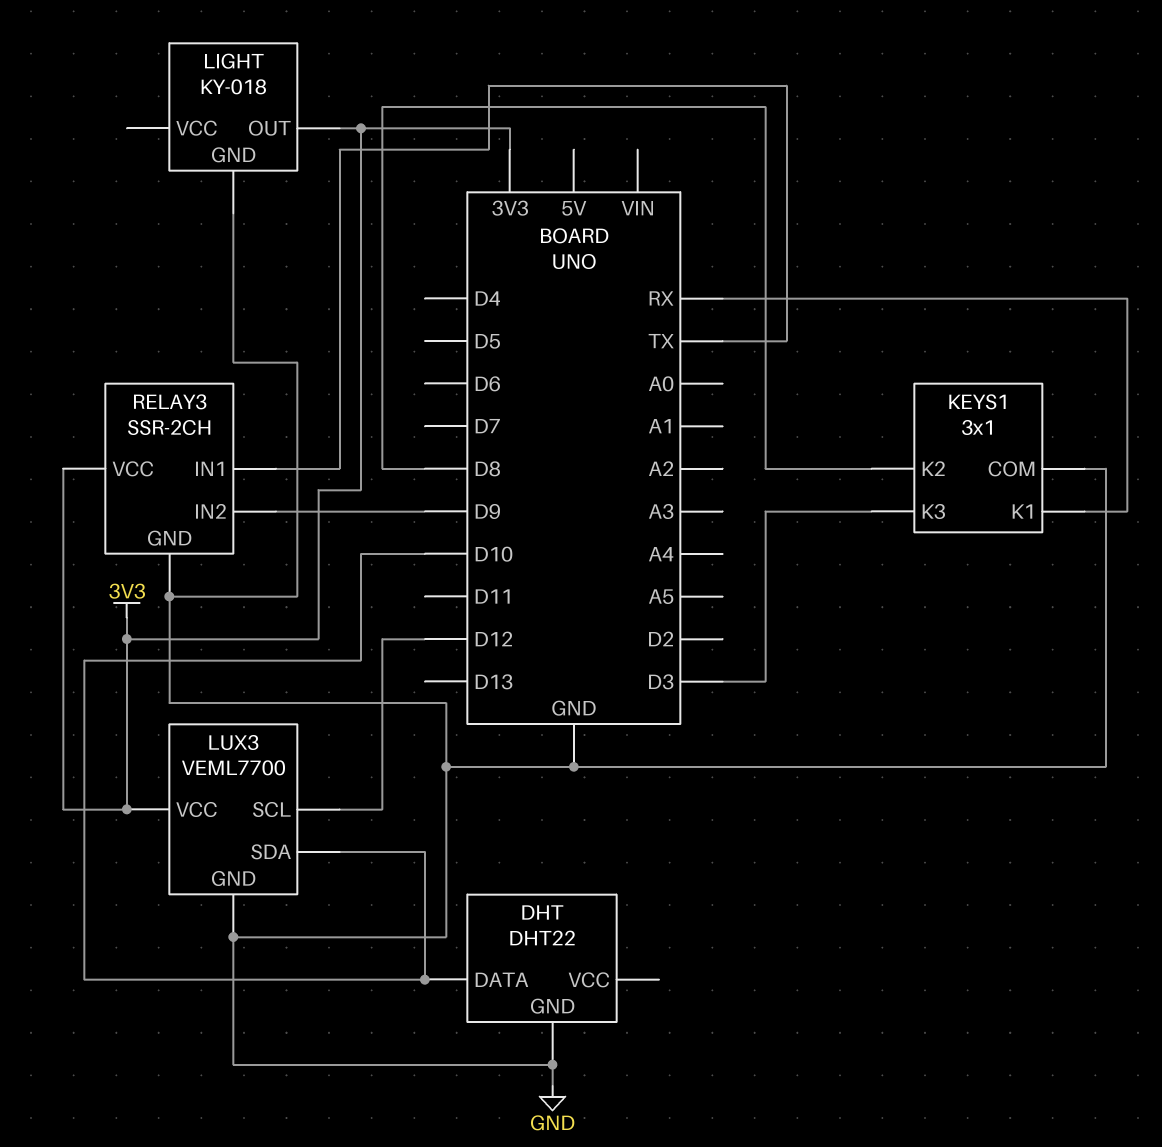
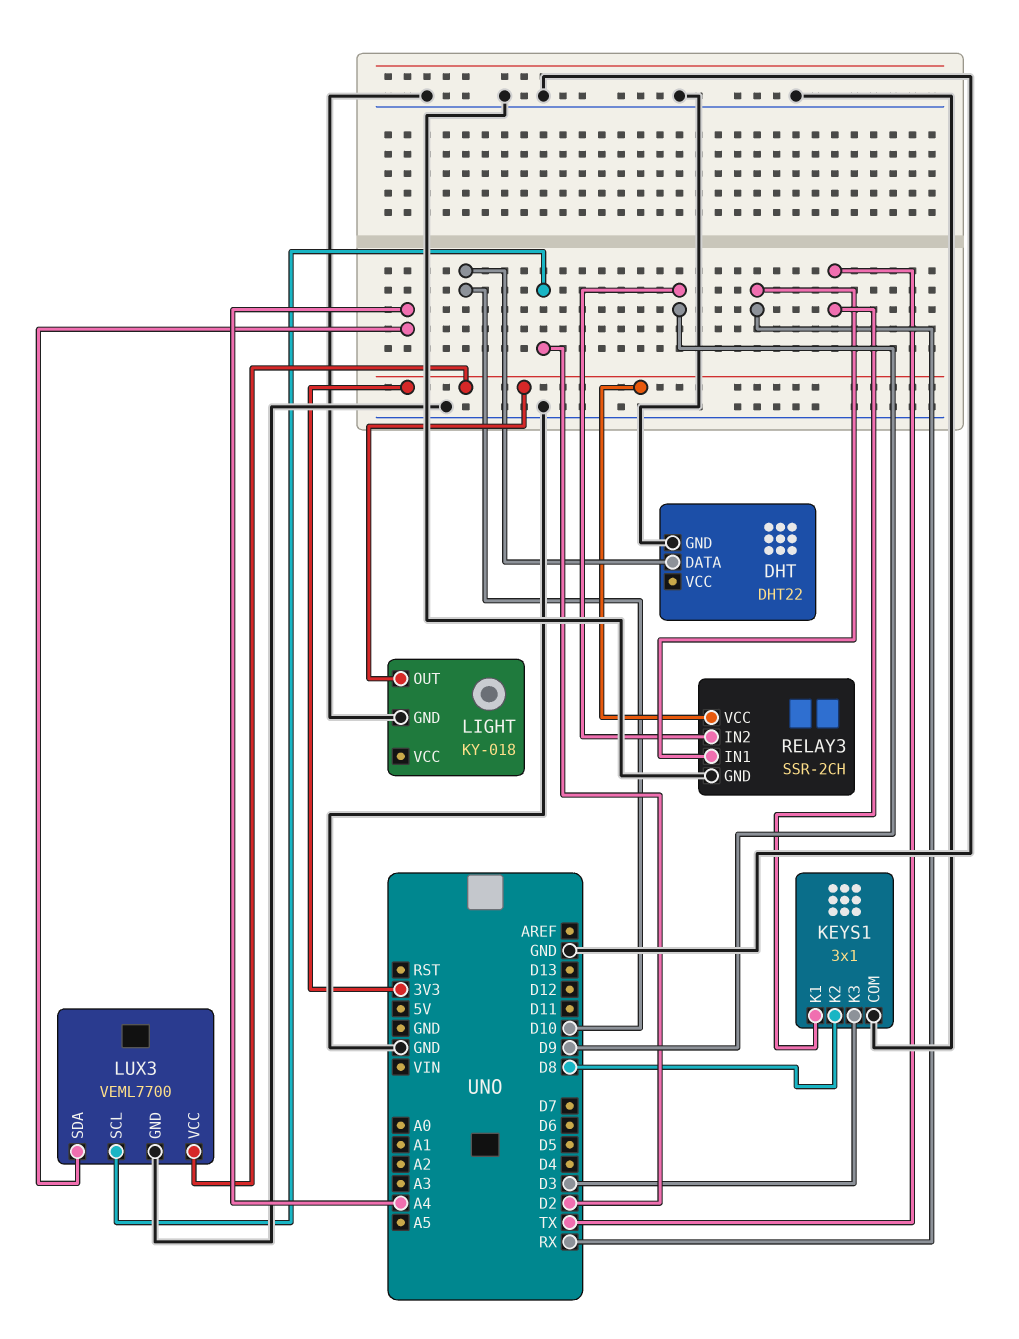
KEYS1 pin K1: RX -> TX
LUX3 pin SCL: D12 -> D2
LUX3 pin SDA: D10 -> A4
RELAY3 pin IN1: TX -> RX

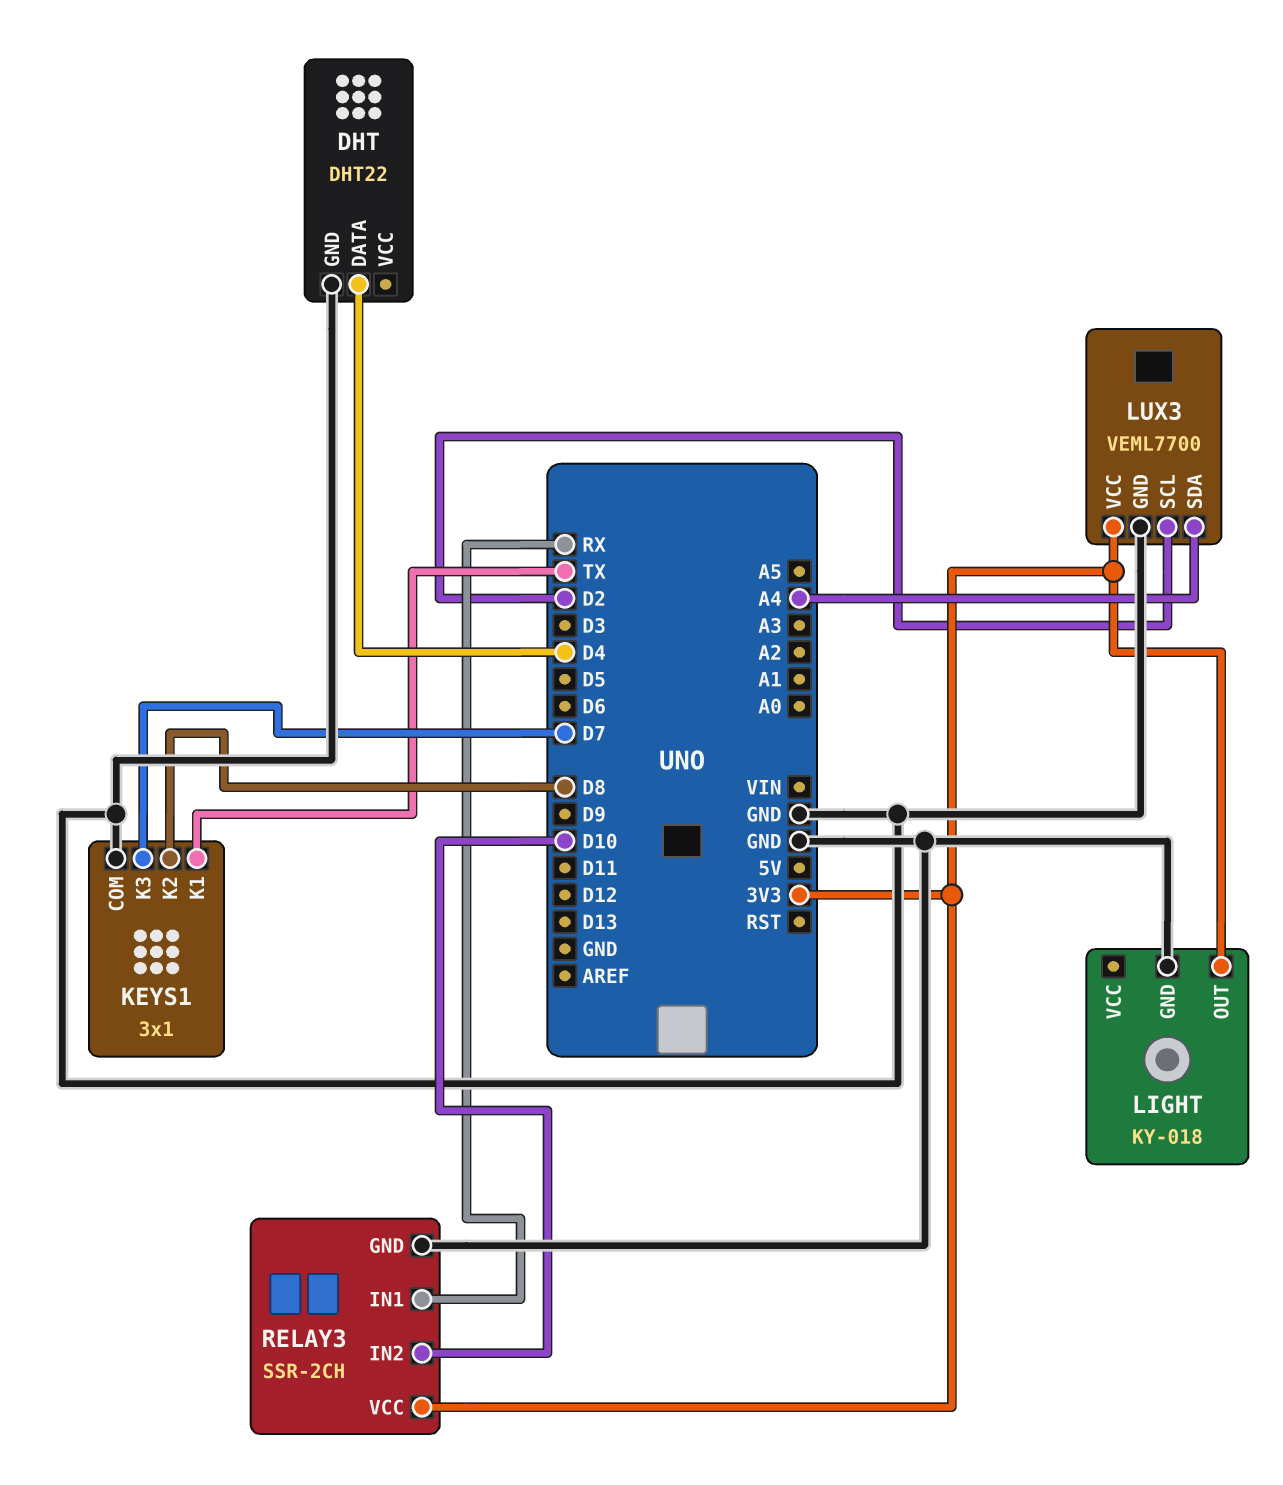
DHT pin DATA: D10 -> D4
KEYS1 pin K3: D3 -> D7
RELAY3 pin IN2: D9 -> D10

